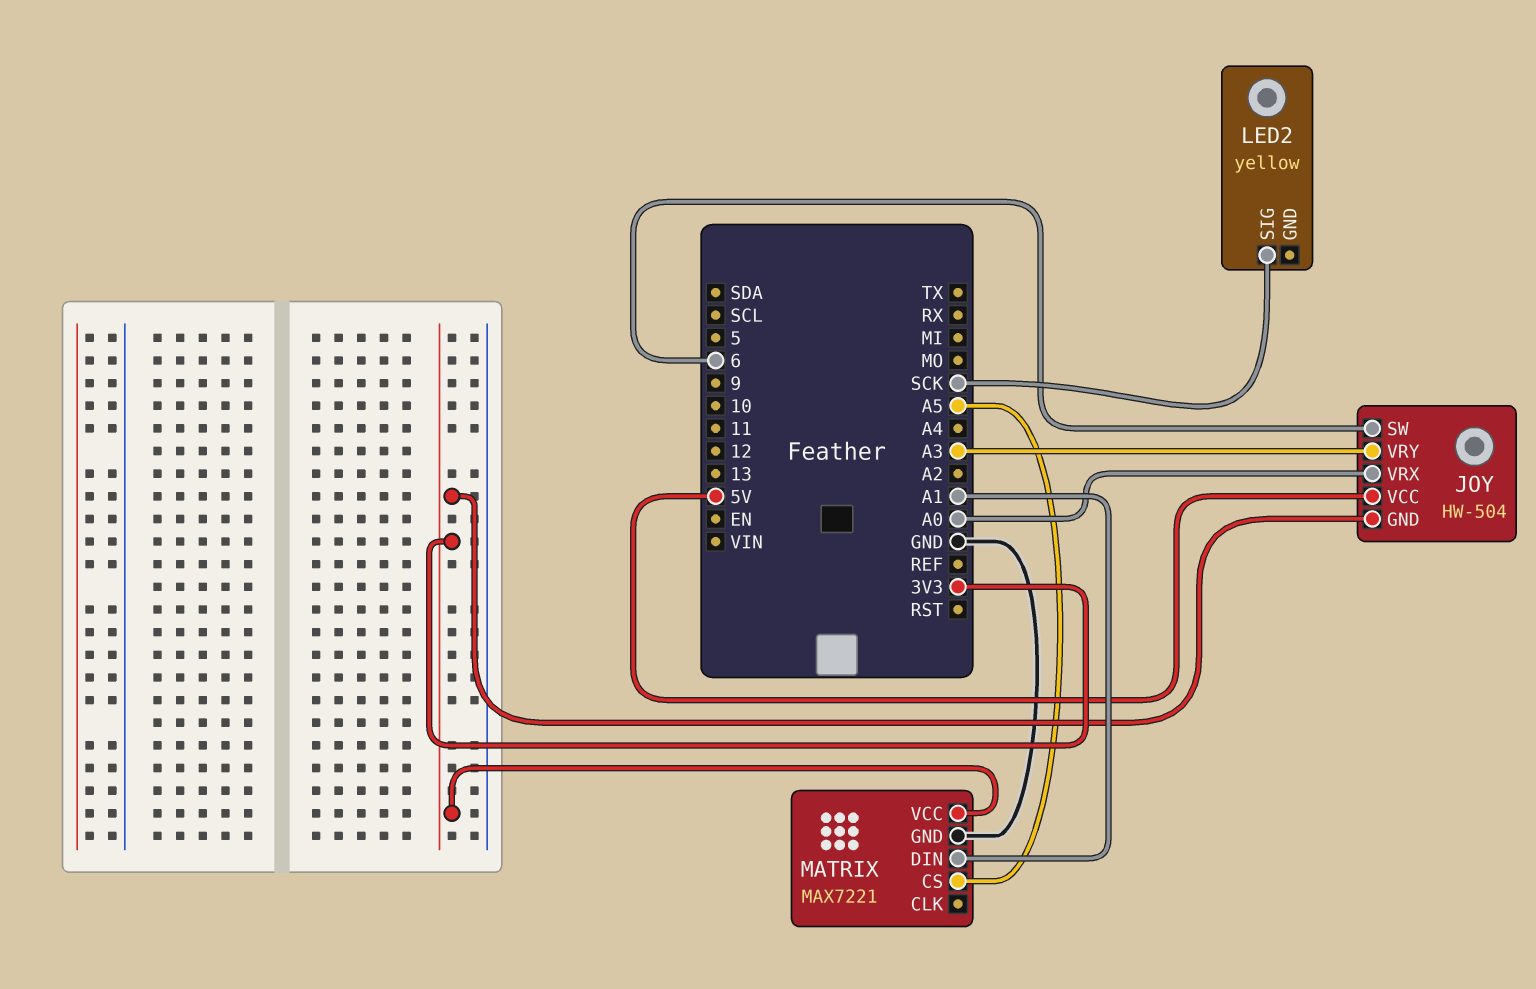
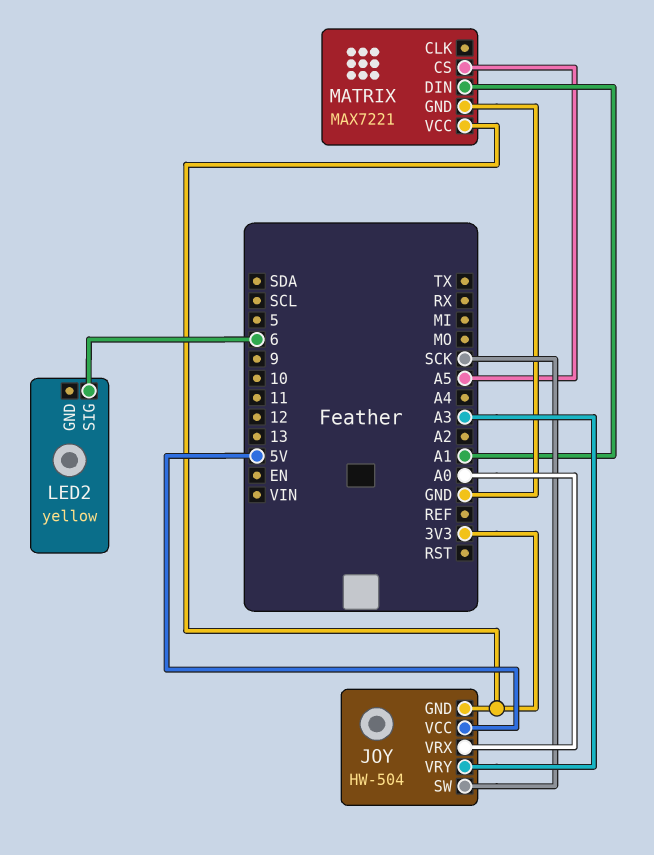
JOY pin SW: 6 -> SCK
LED2 pin SIG: SCK -> 6

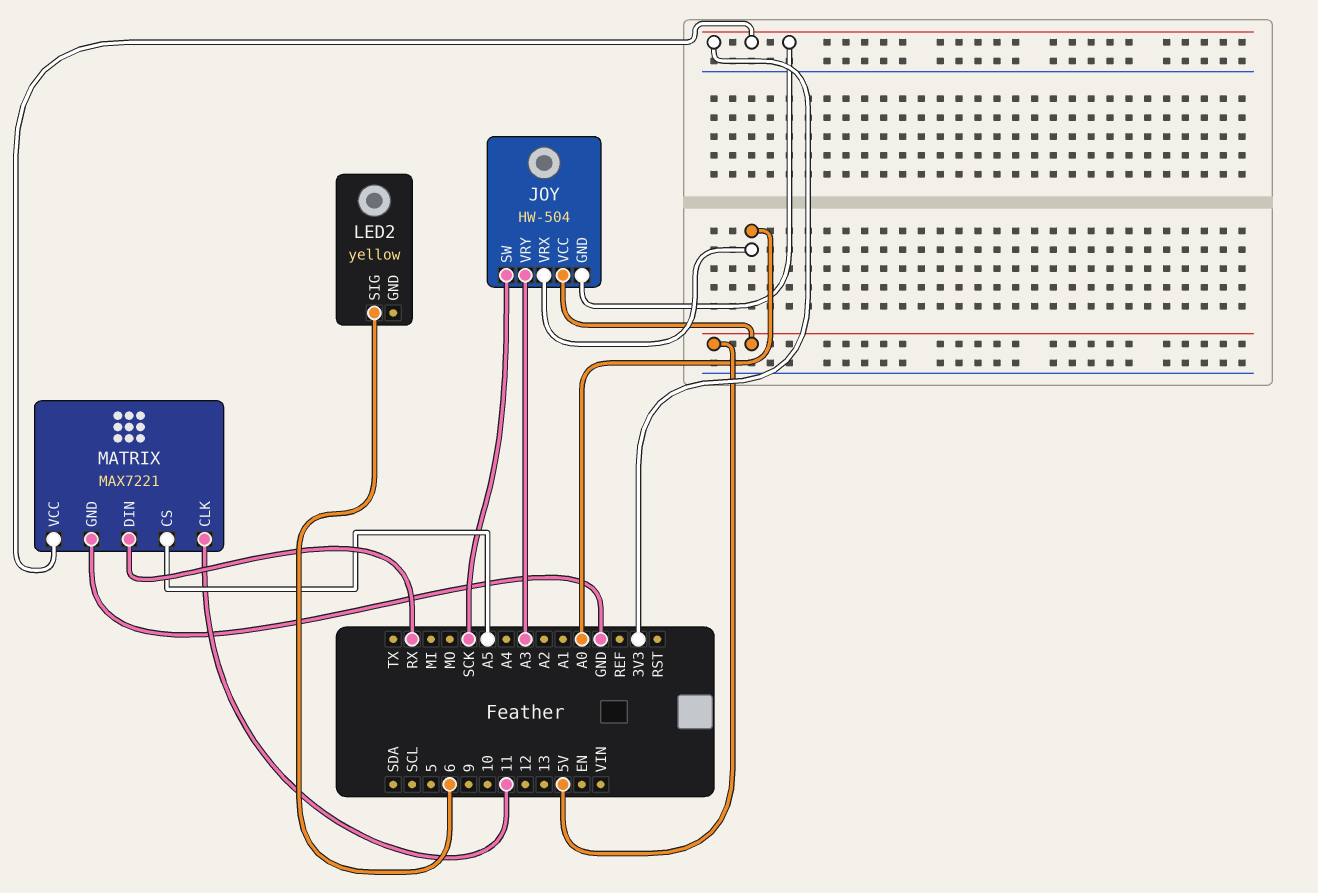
MATRIX pin CLK: none -> 11
MATRIX pin DIN: A1 -> RX

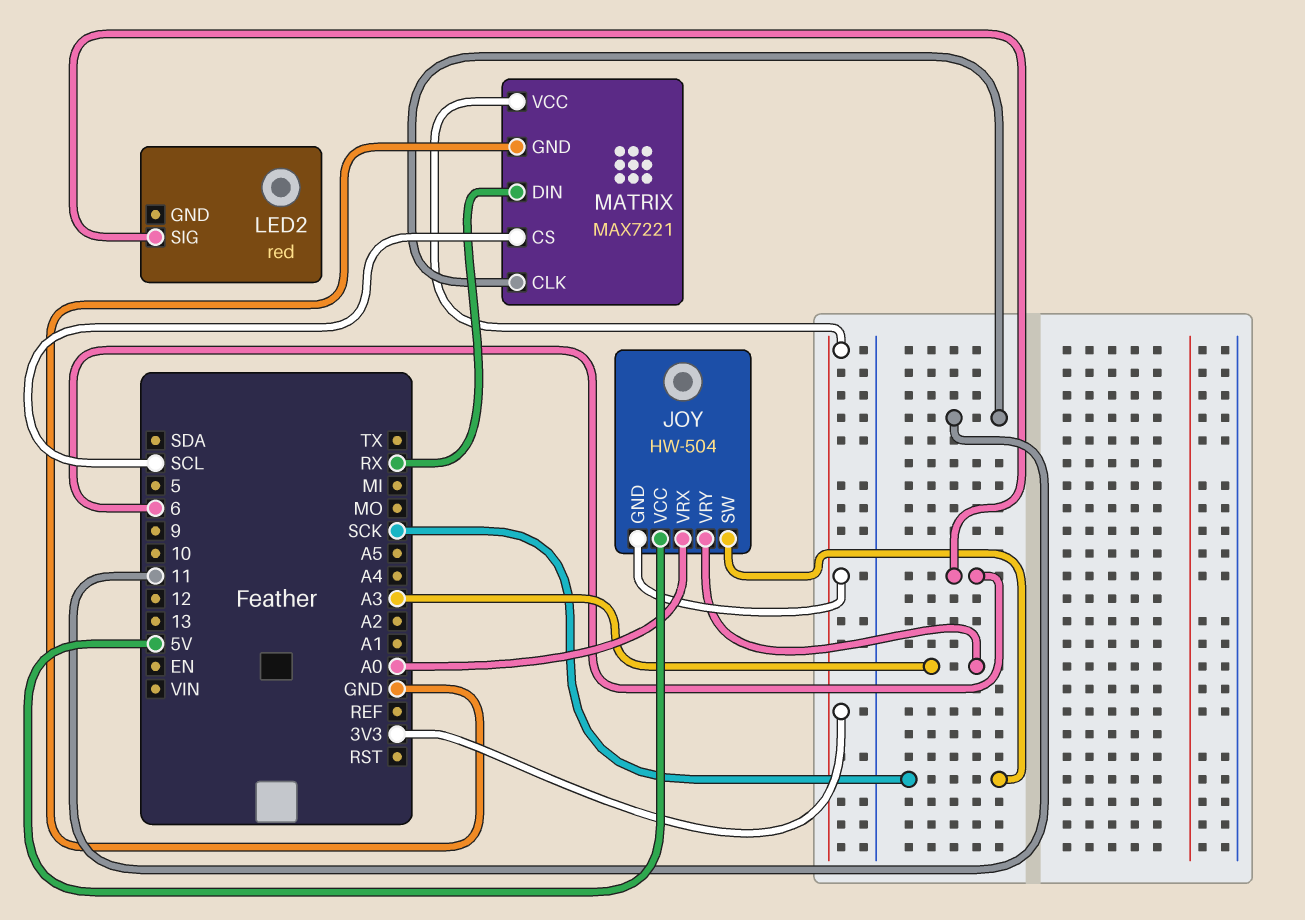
LED2: yellow -> red
MATRIX pin CS: A5 -> SCL

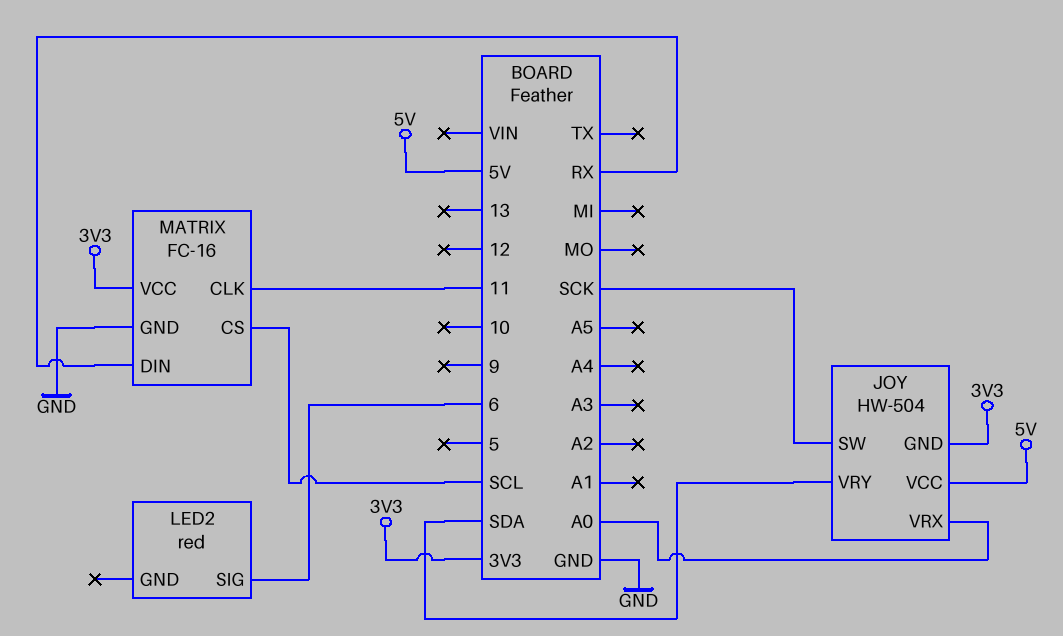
JOY pin VRY: A3 -> SDA
MATRIX: MAX7221 -> FC-16

